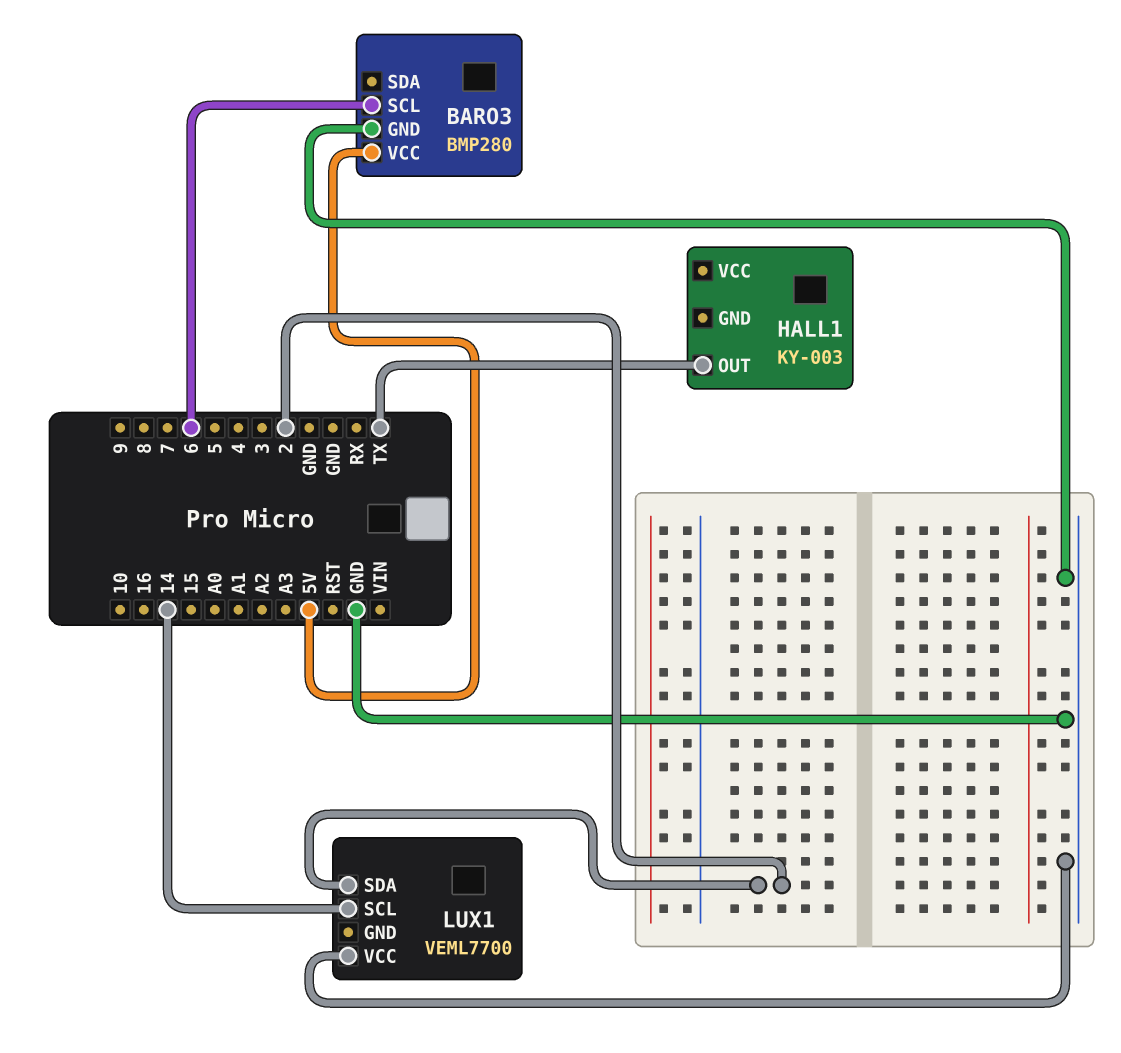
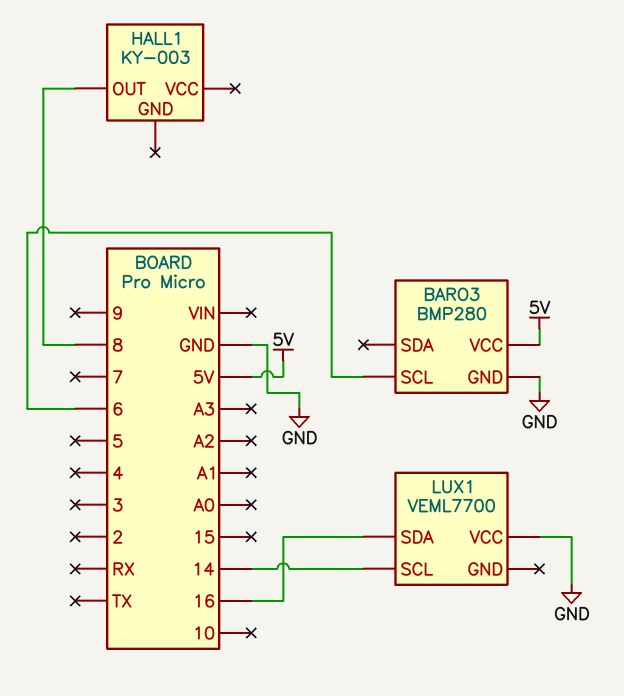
HALL1 pin OUT: TX -> 8
LUX1 pin SDA: 2 -> 16

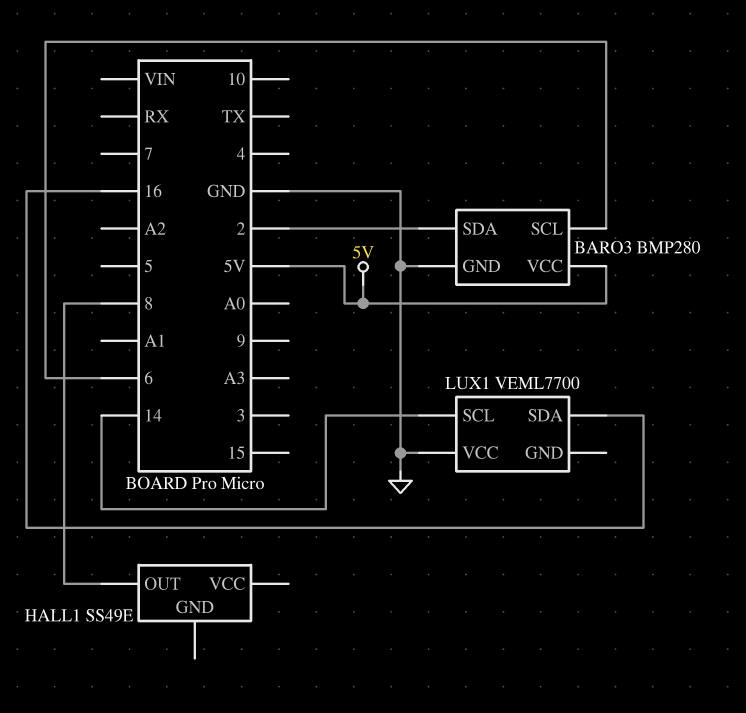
BARO3 pin SDA: none -> 2
HALL1: KY-003 -> SS49E

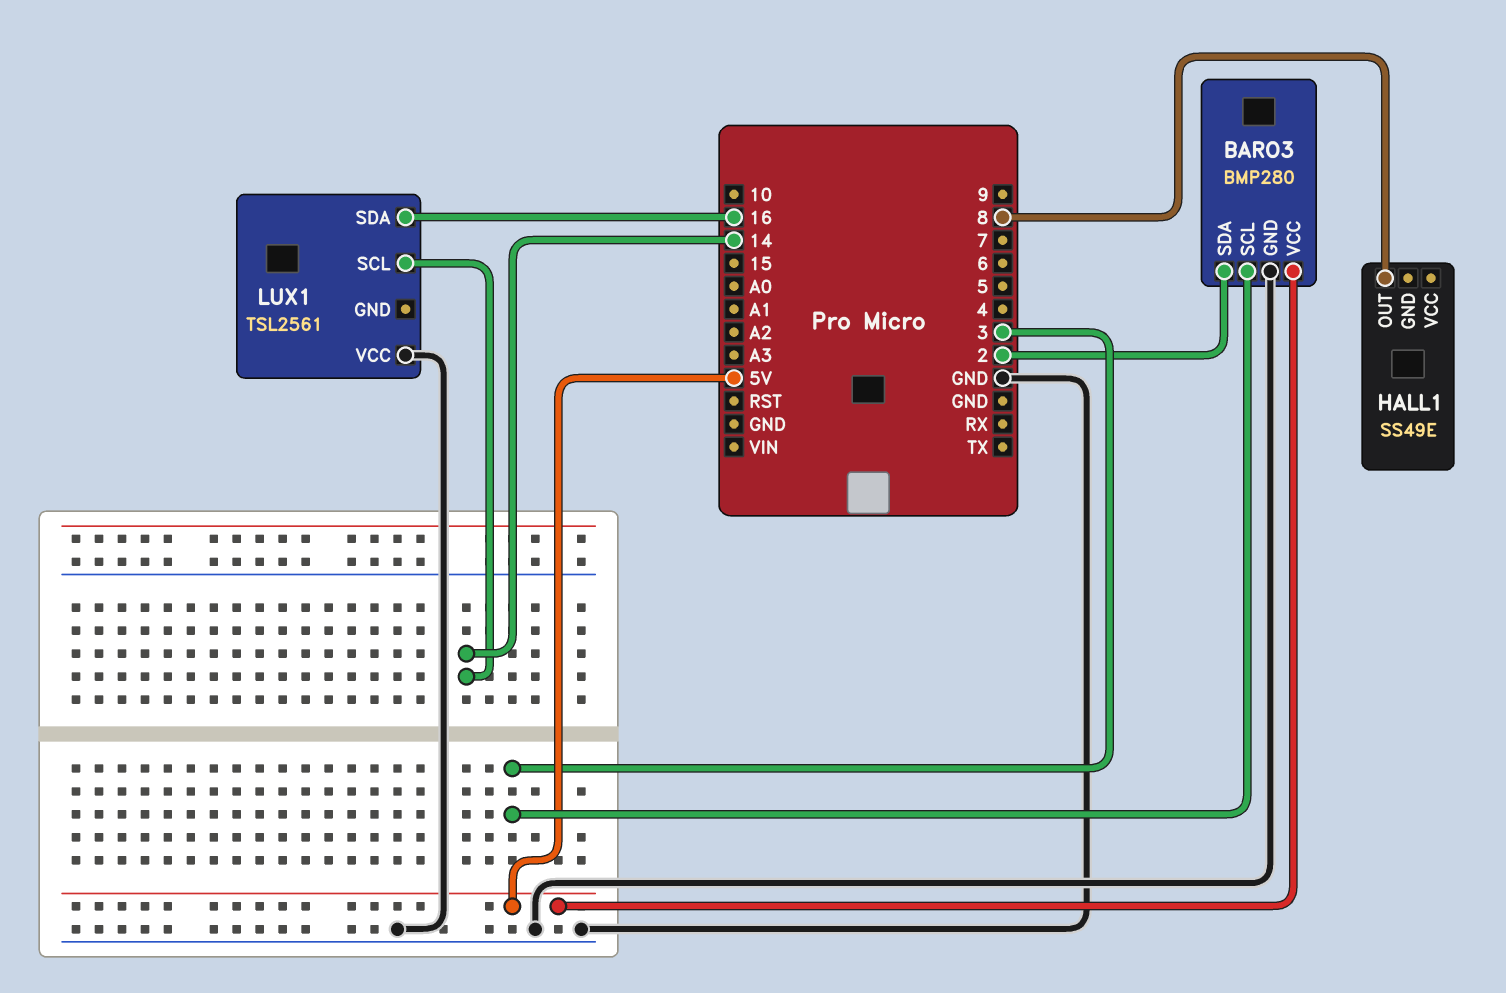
BARO3 pin SCL: 6 -> 3
LUX1: VEML7700 -> TSL2561

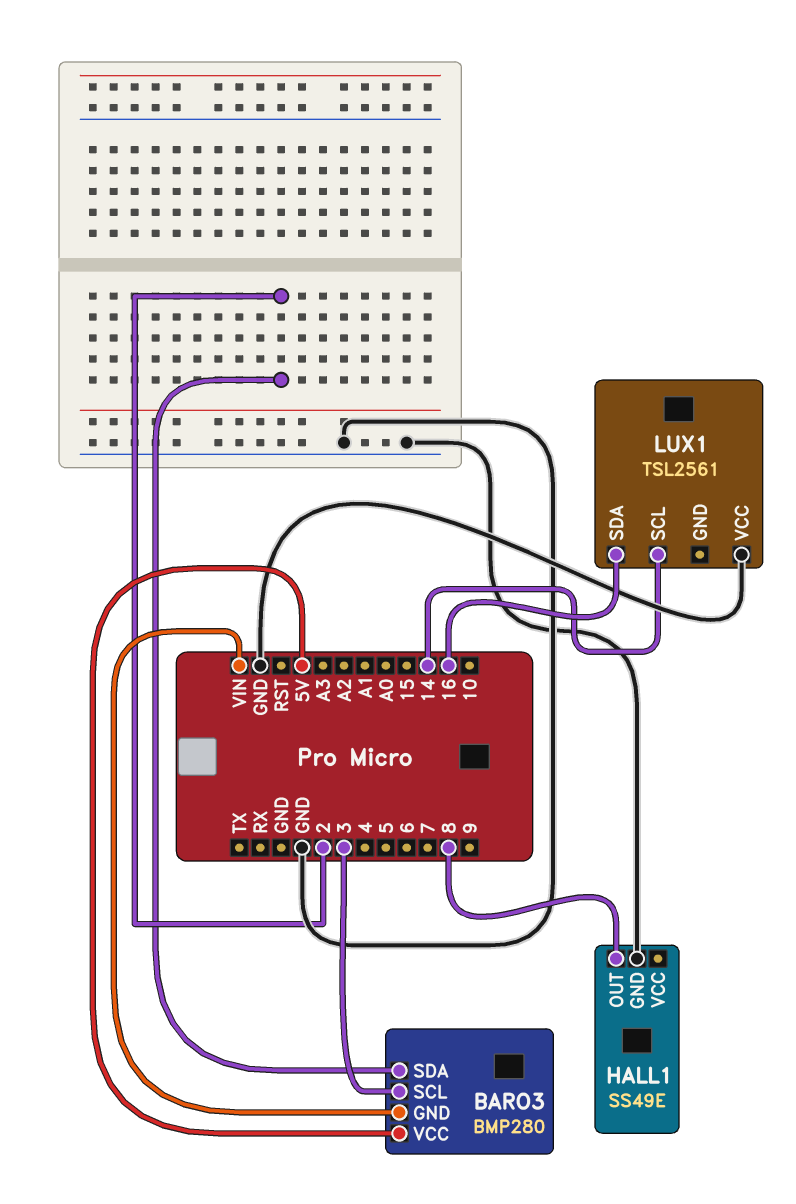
BARO3 pin GND: GND -> VIN
HALL1 pin GND: none -> GND

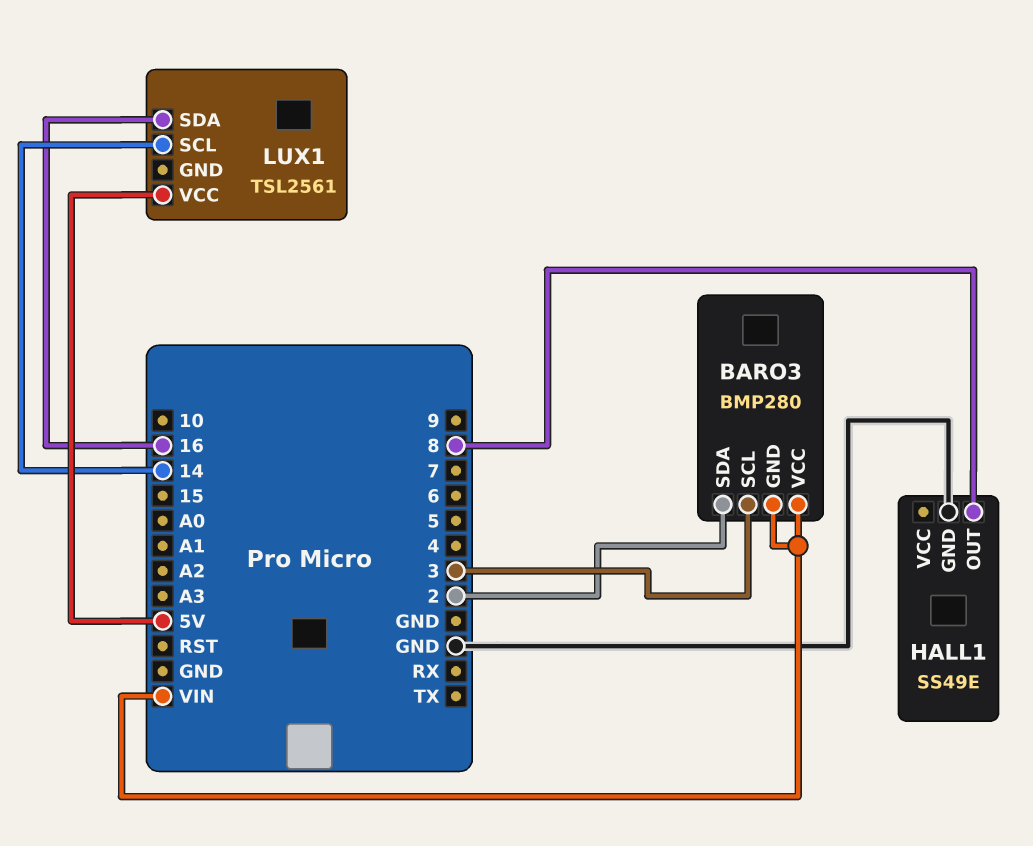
BARO3 pin VCC: 5V -> VIN
LUX1 pin VCC: GND -> 5V

